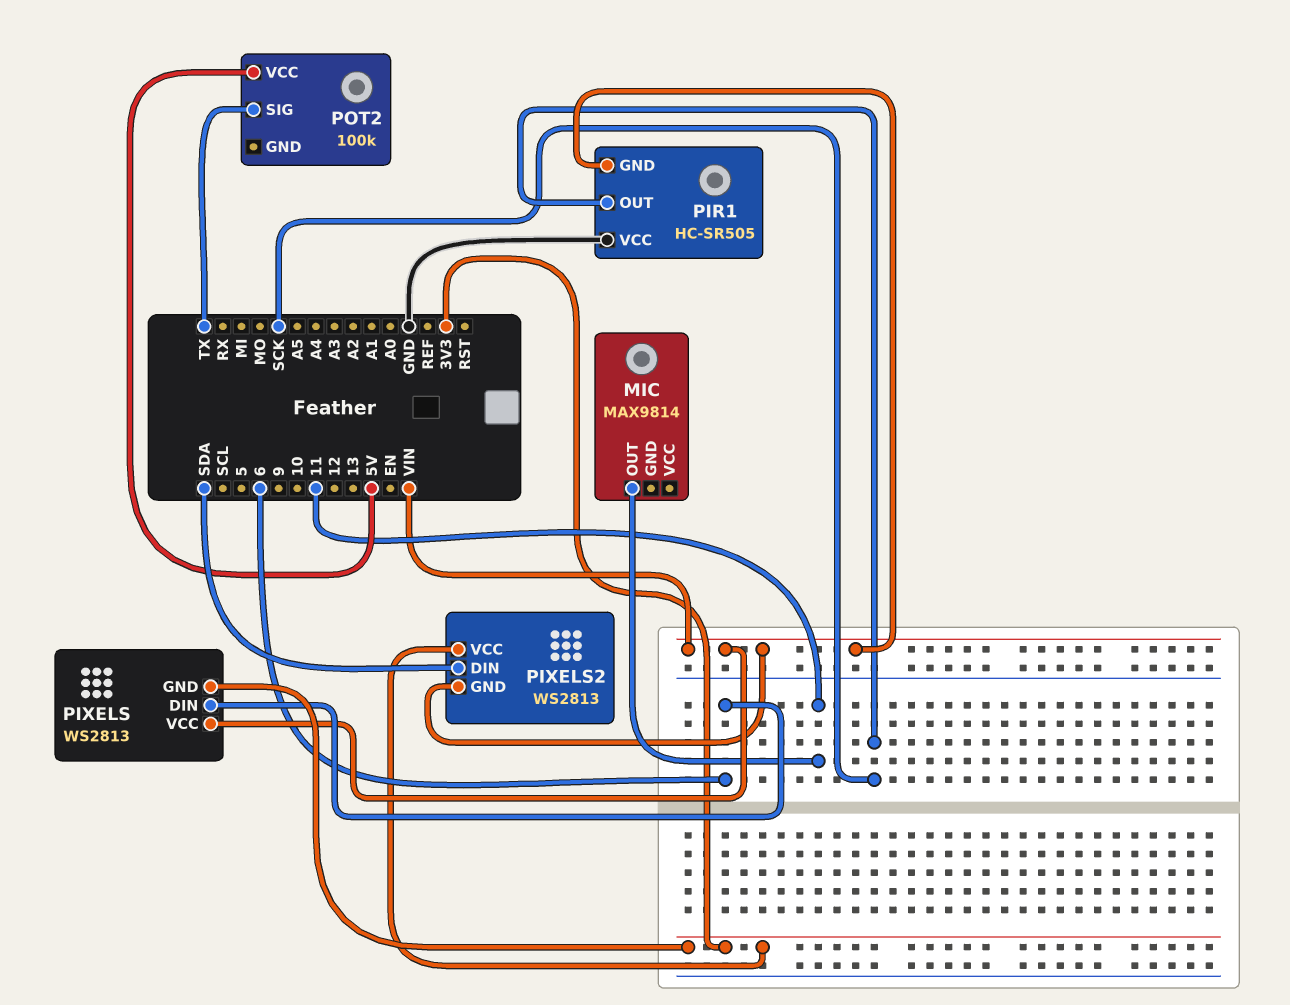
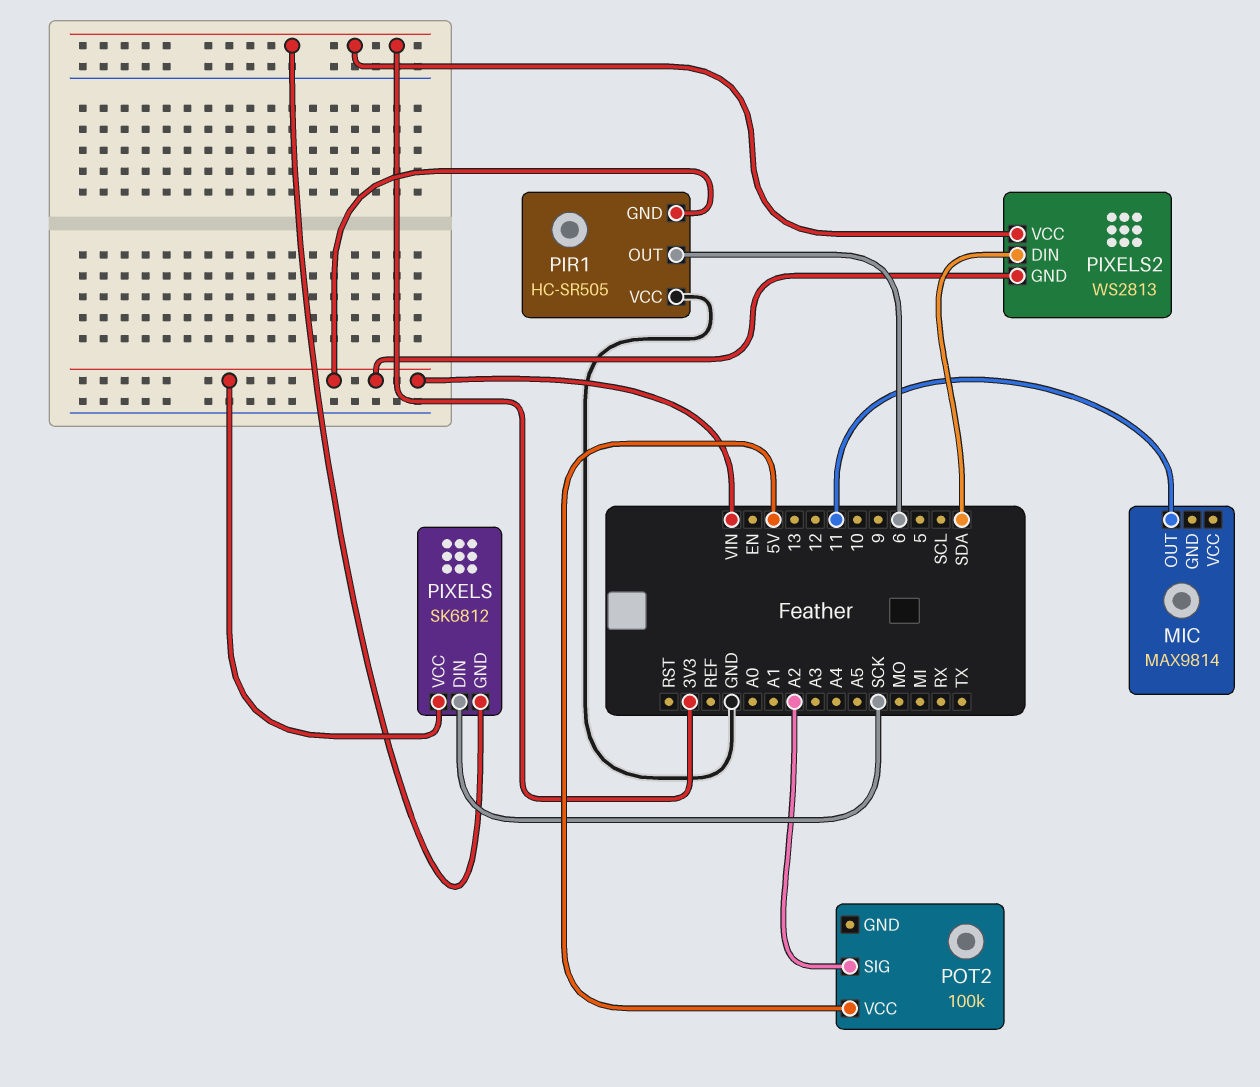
PIR1 pin OUT: SCK -> 6
PIXELS: WS2813 -> SK6812
PIXELS pin DIN: 6 -> SCK
POT2 pin SIG: TX -> A2

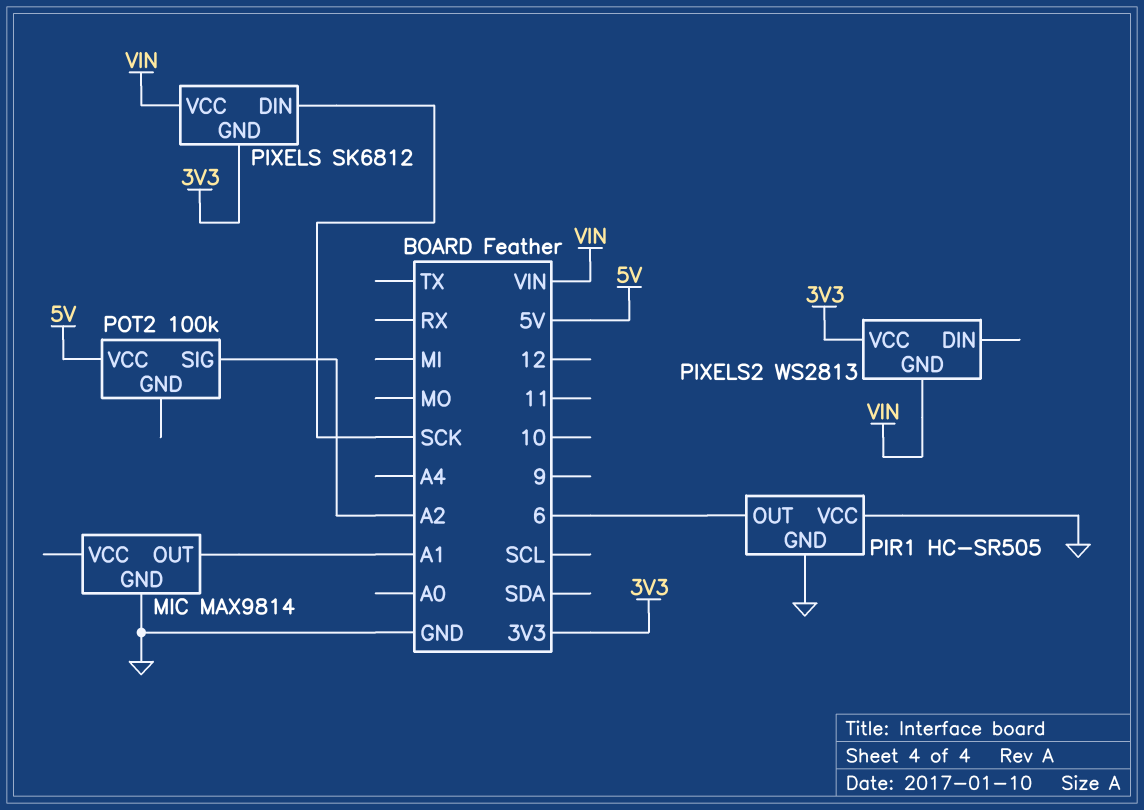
MIC pin GND: none -> GND
MIC pin OUT: 11 -> A1
PIR1 pin GND: VIN -> GND
PIXELS2 pin DIN: SDA -> none

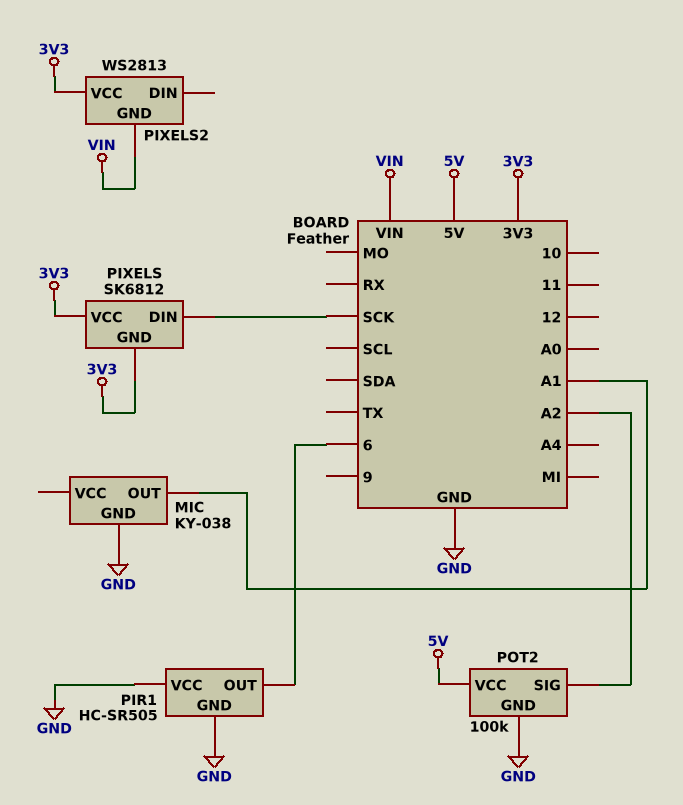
MIC: MAX9814 -> KY-038
PIXELS pin VCC: VIN -> 3V3
POT2 pin GND: none -> GND

